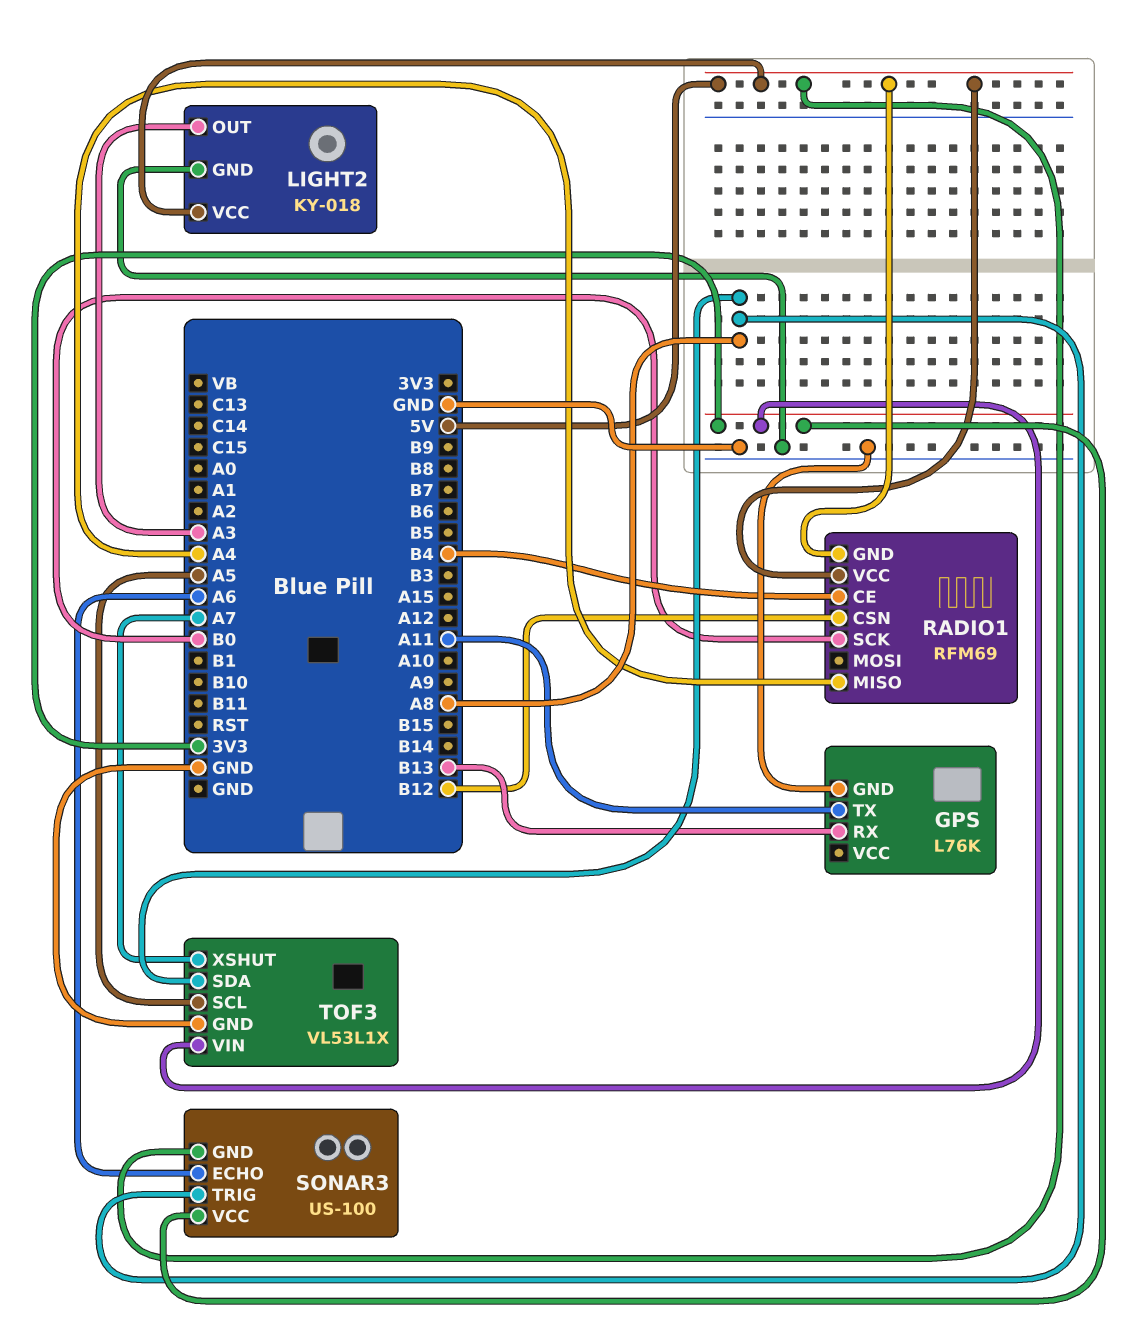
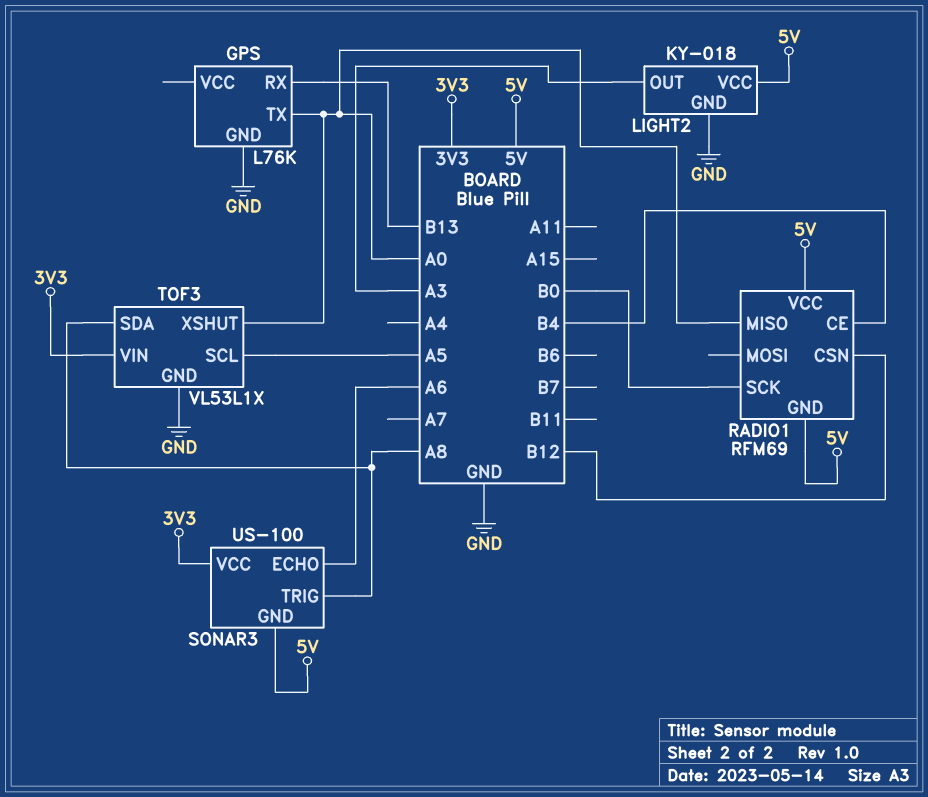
GPS pin TX: A11 -> A0
RADIO1 pin MISO: A4 -> A0
TOF3 pin XSHUT: A7 -> A0

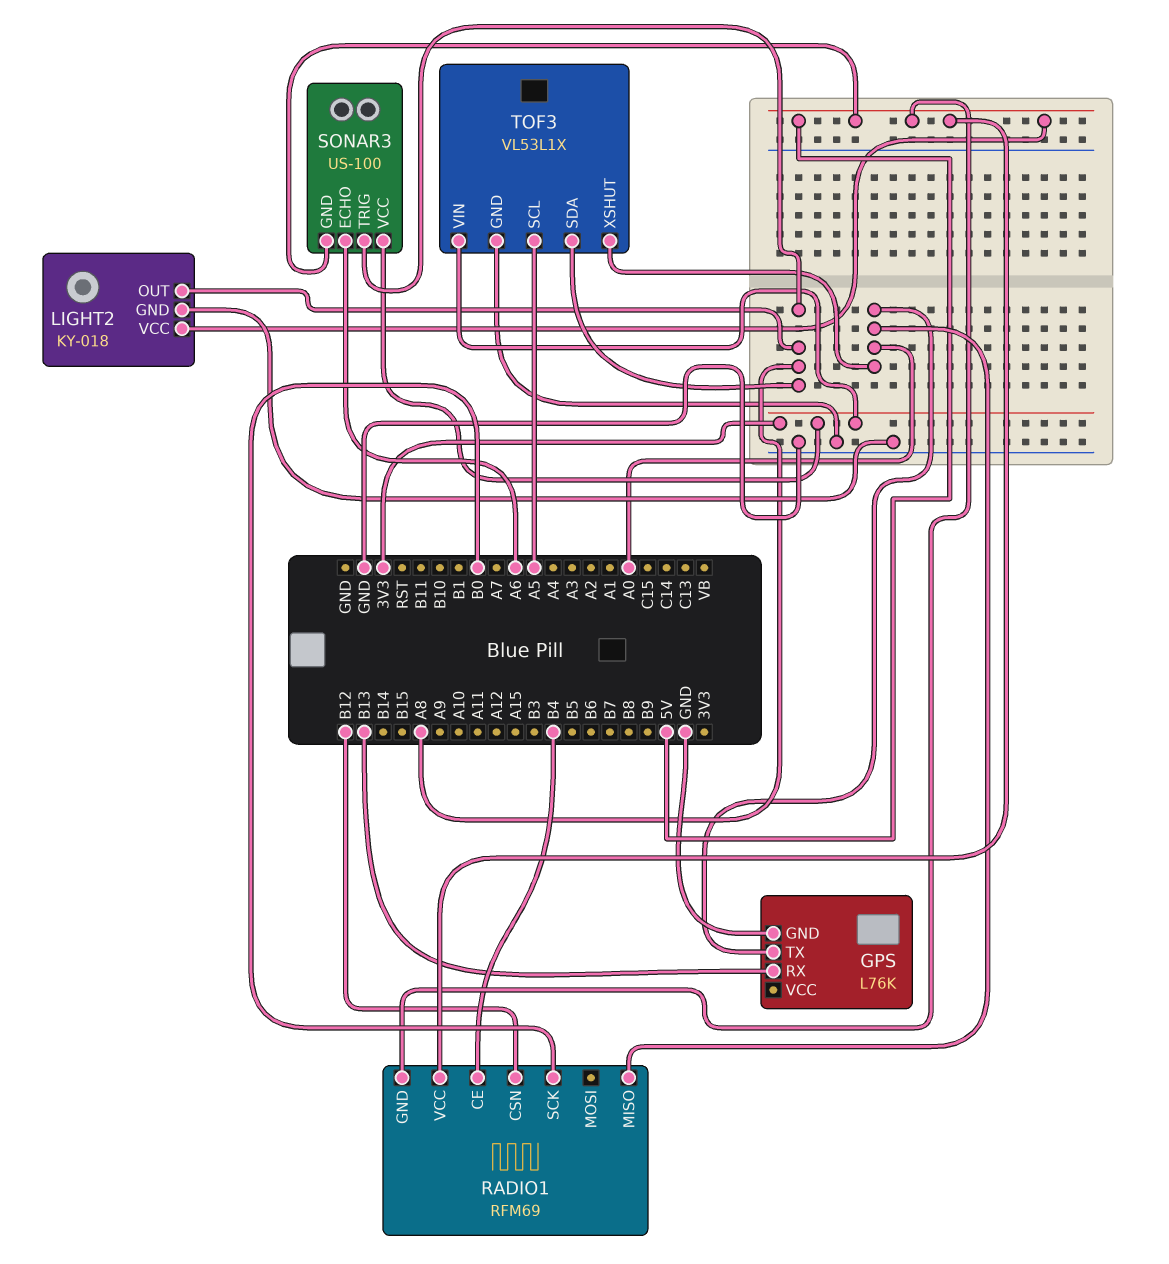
LIGHT2 pin OUT: A3 -> A8

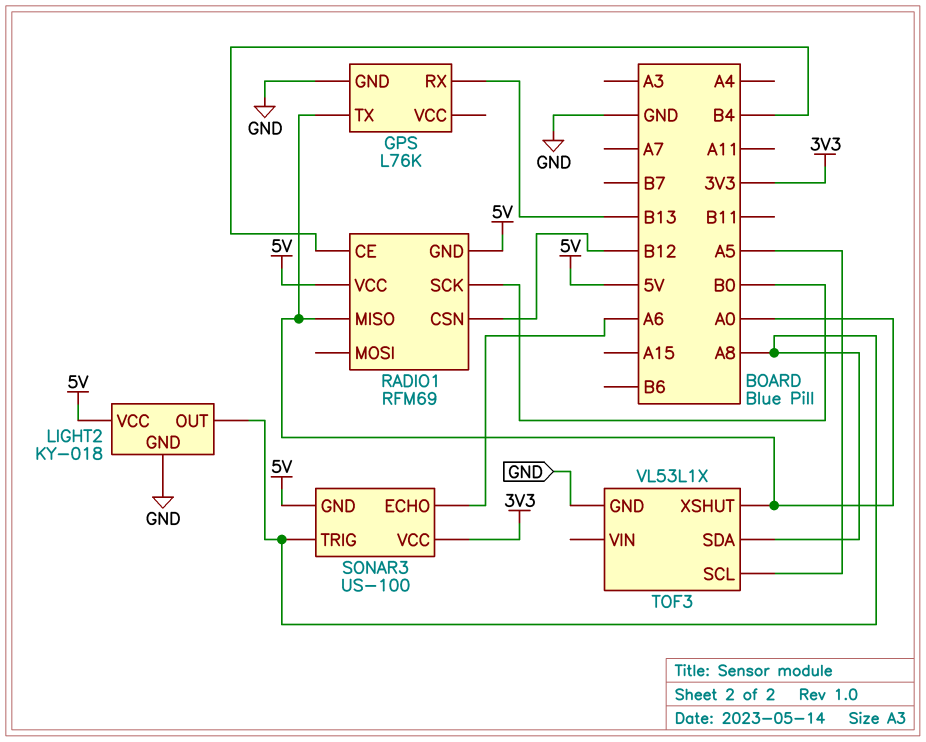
TOF3 pin VIN: 3V3 -> none

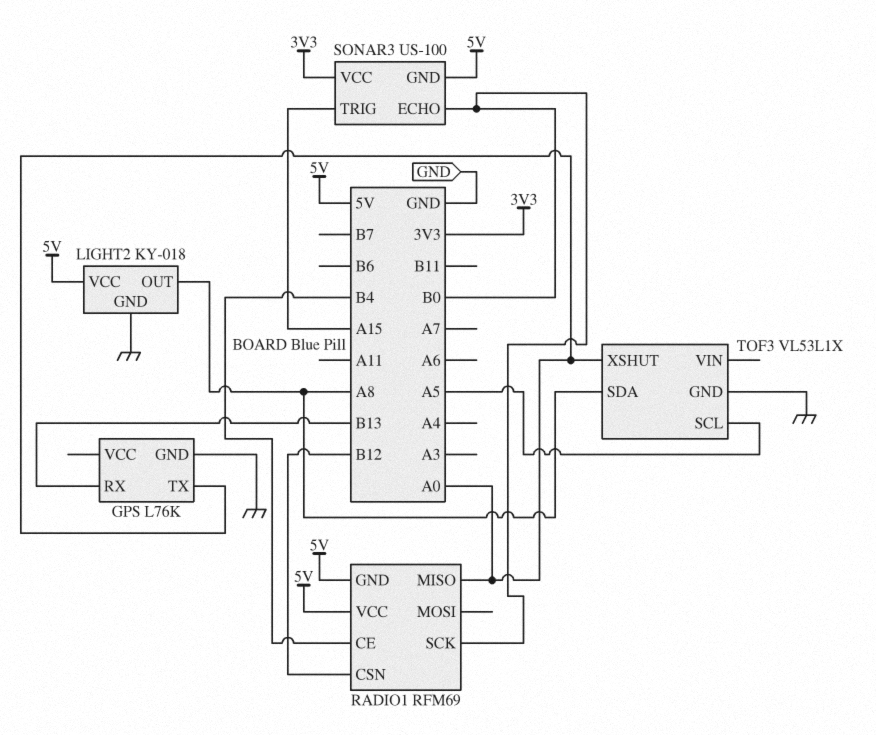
SONAR3 pin ECHO: A6 -> B0
SONAR3 pin TRIG: A8 -> A15

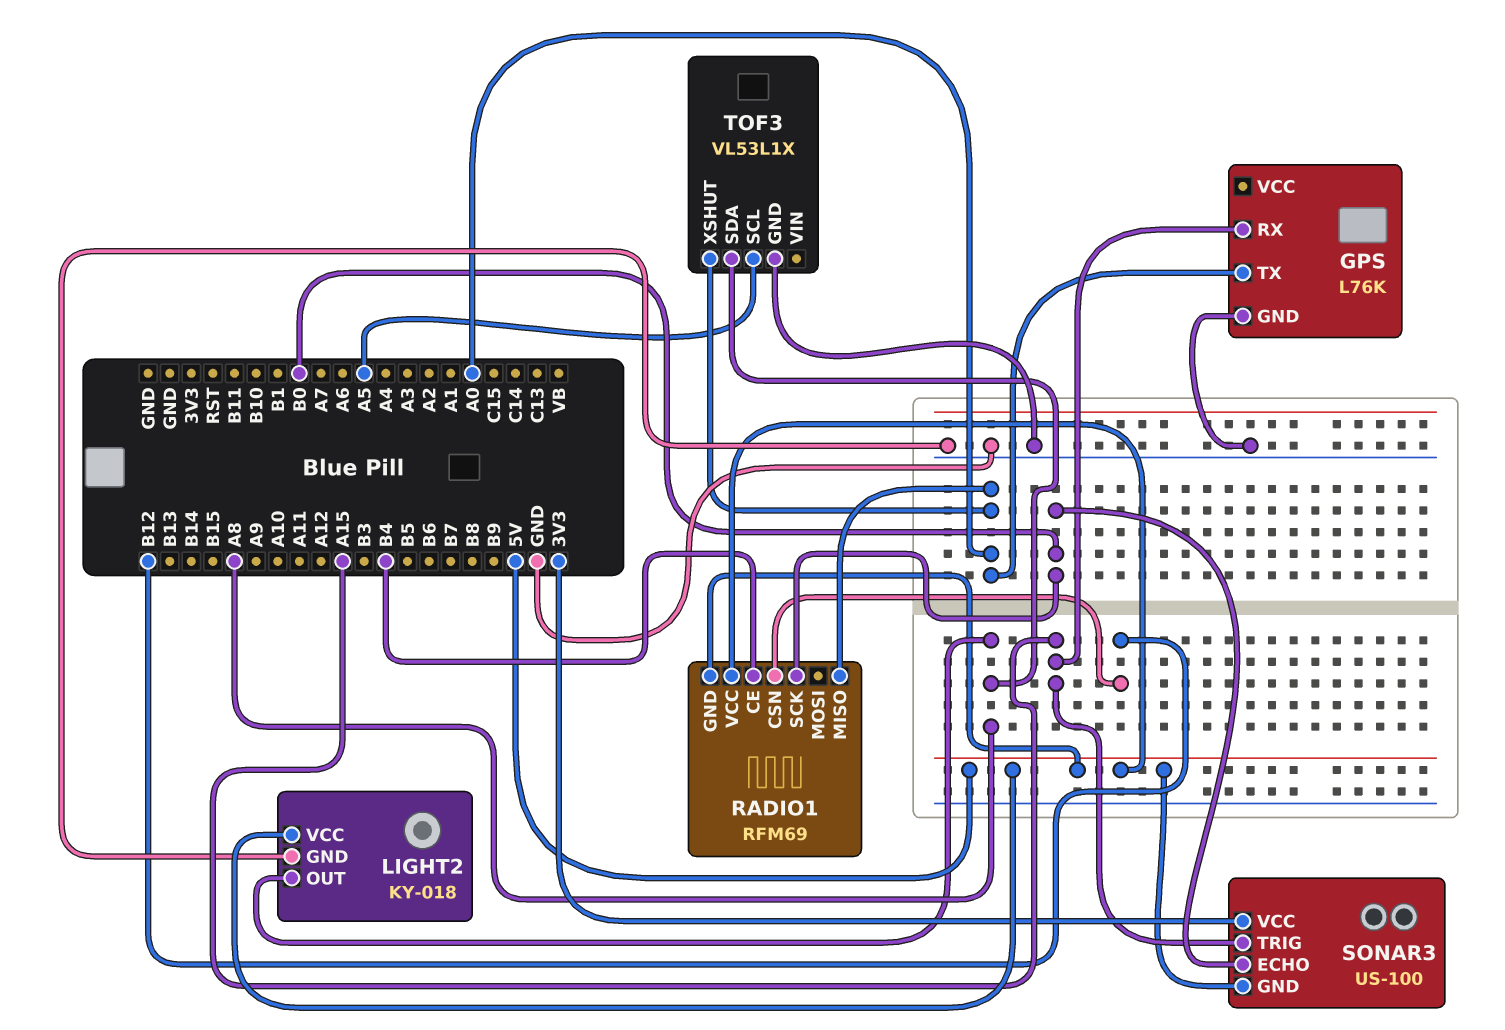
GPS pin RX: B13 -> A15

